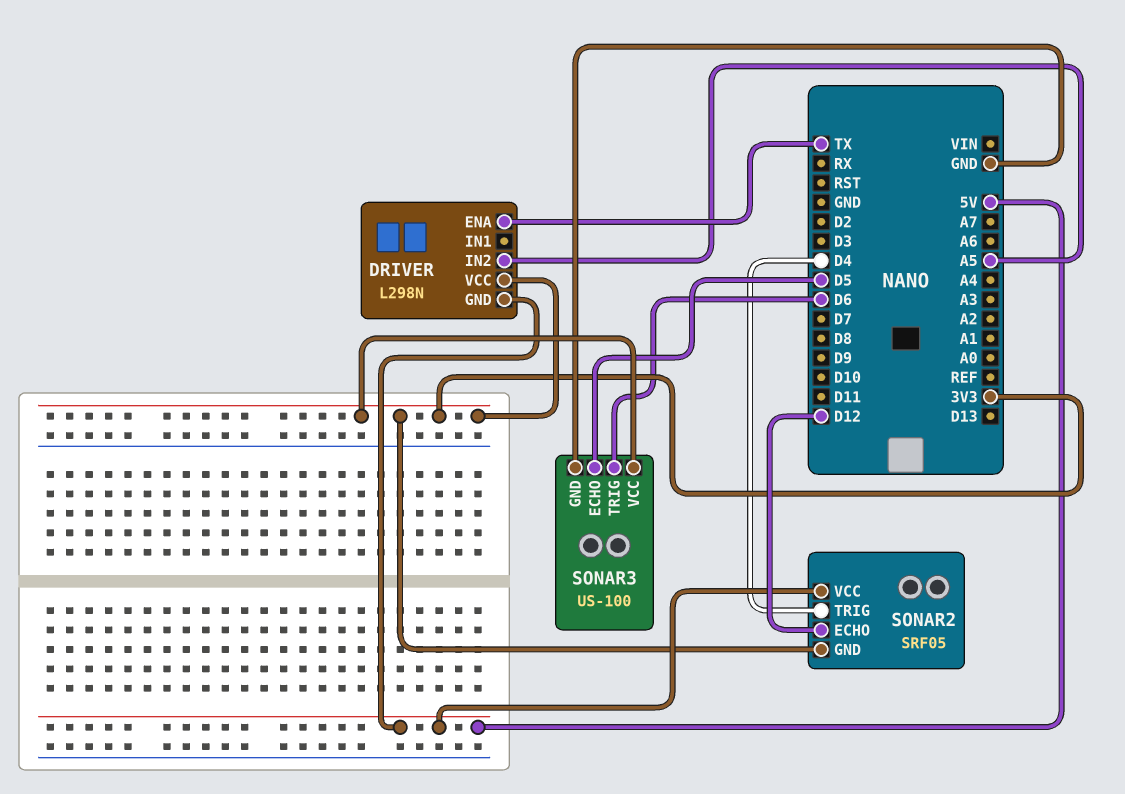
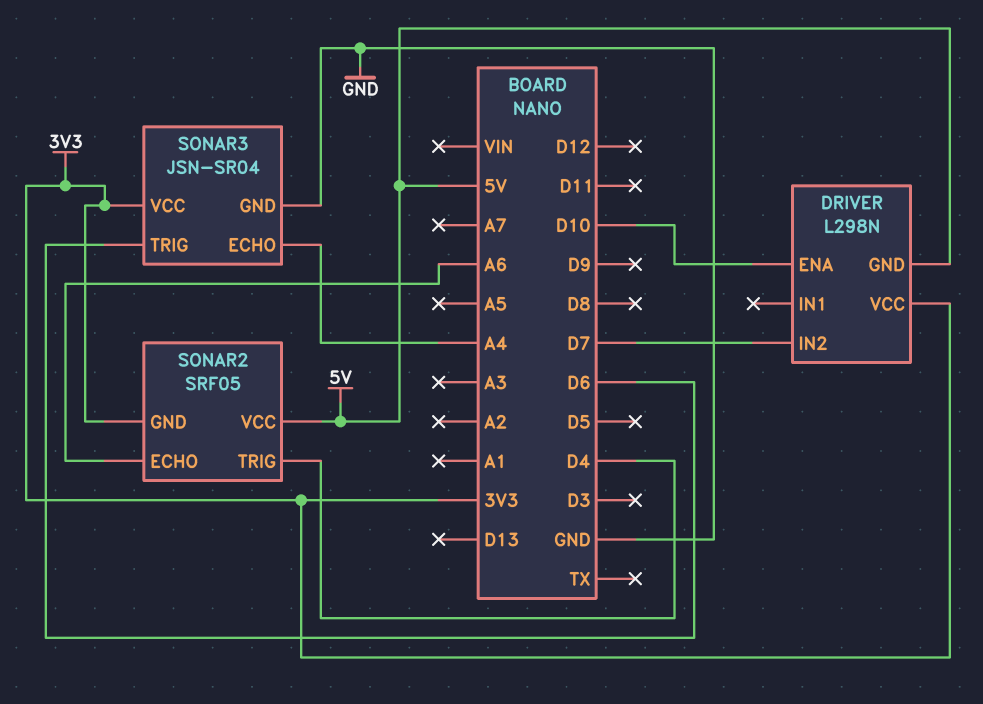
DRIVER pin ENA: TX -> D10
DRIVER pin IN2: A5 -> D7
SONAR2 pin ECHO: D12 -> A6
SONAR3: US-100 -> JSN-SR04
SONAR3 pin ECHO: D5 -> A4

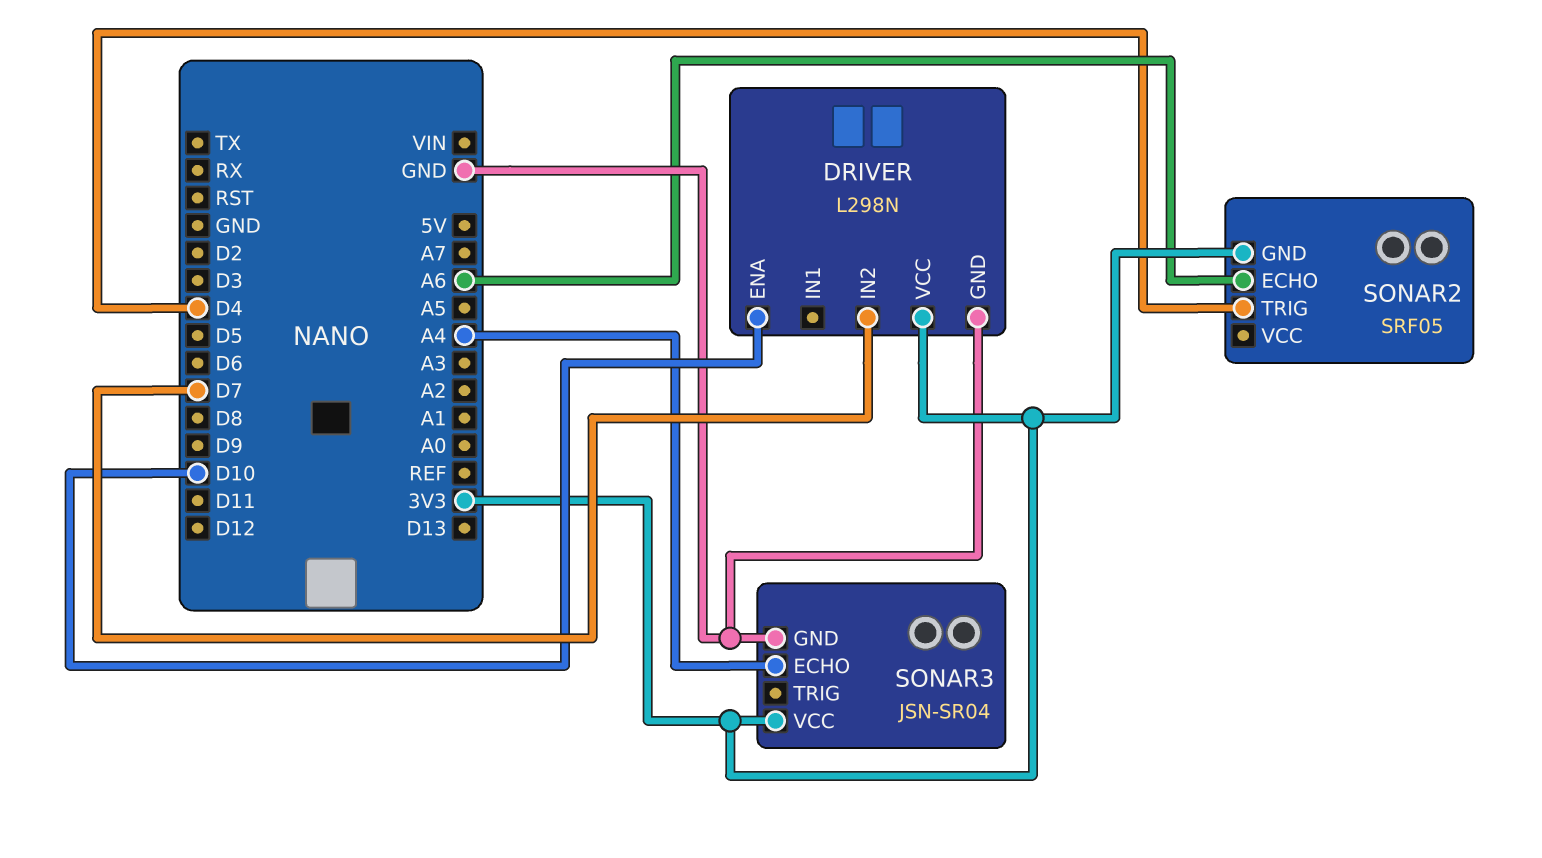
DRIVER pin GND: 5V -> GND
SONAR2 pin VCC: 5V -> none
SONAR3 pin TRIG: D6 -> none

